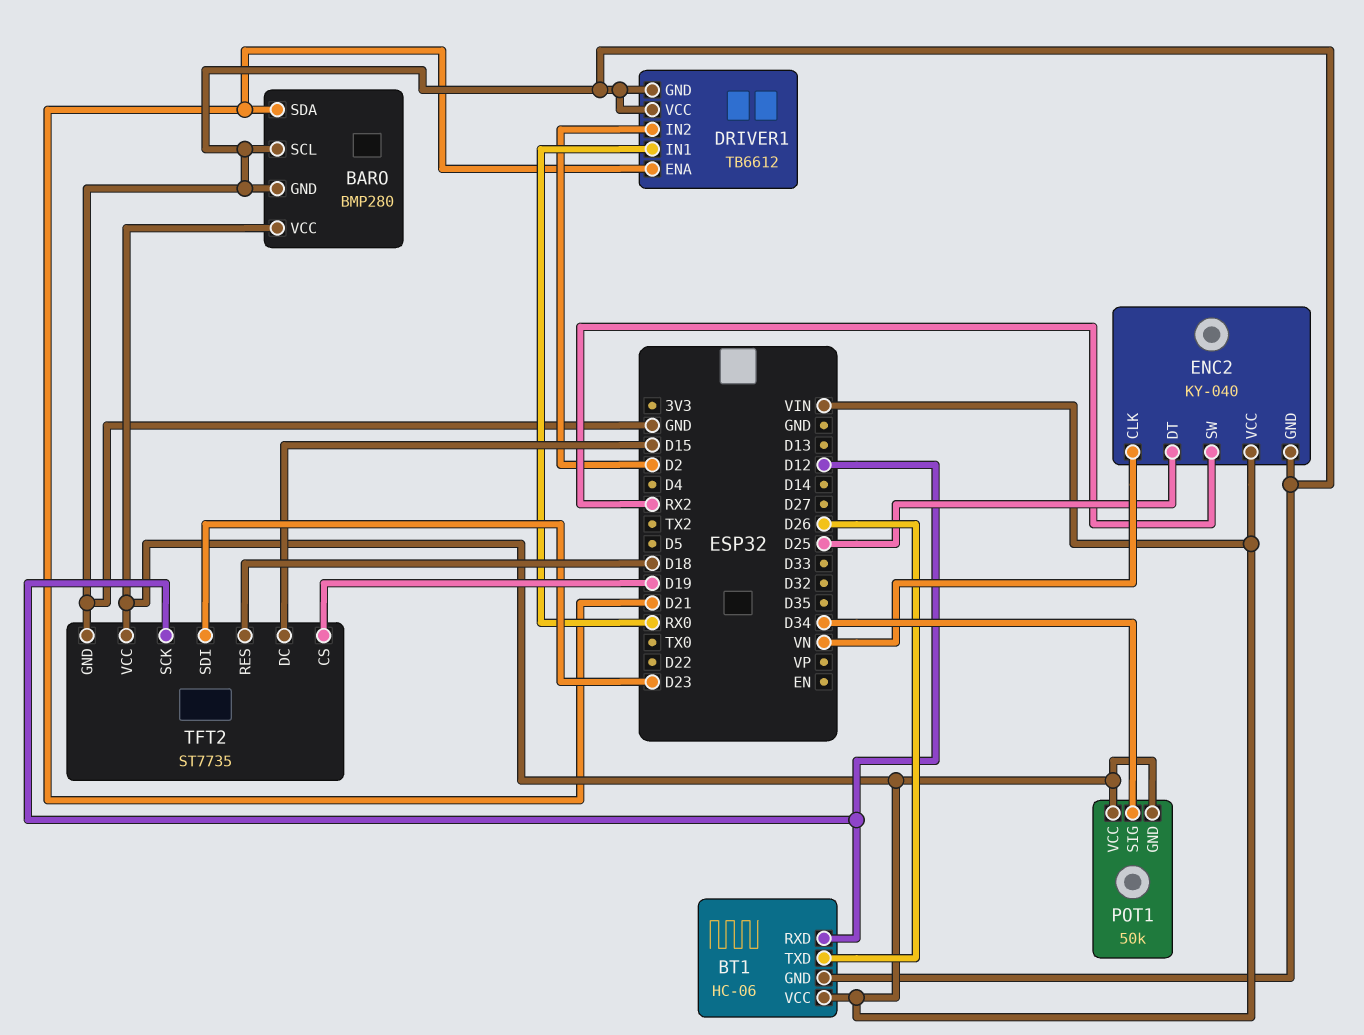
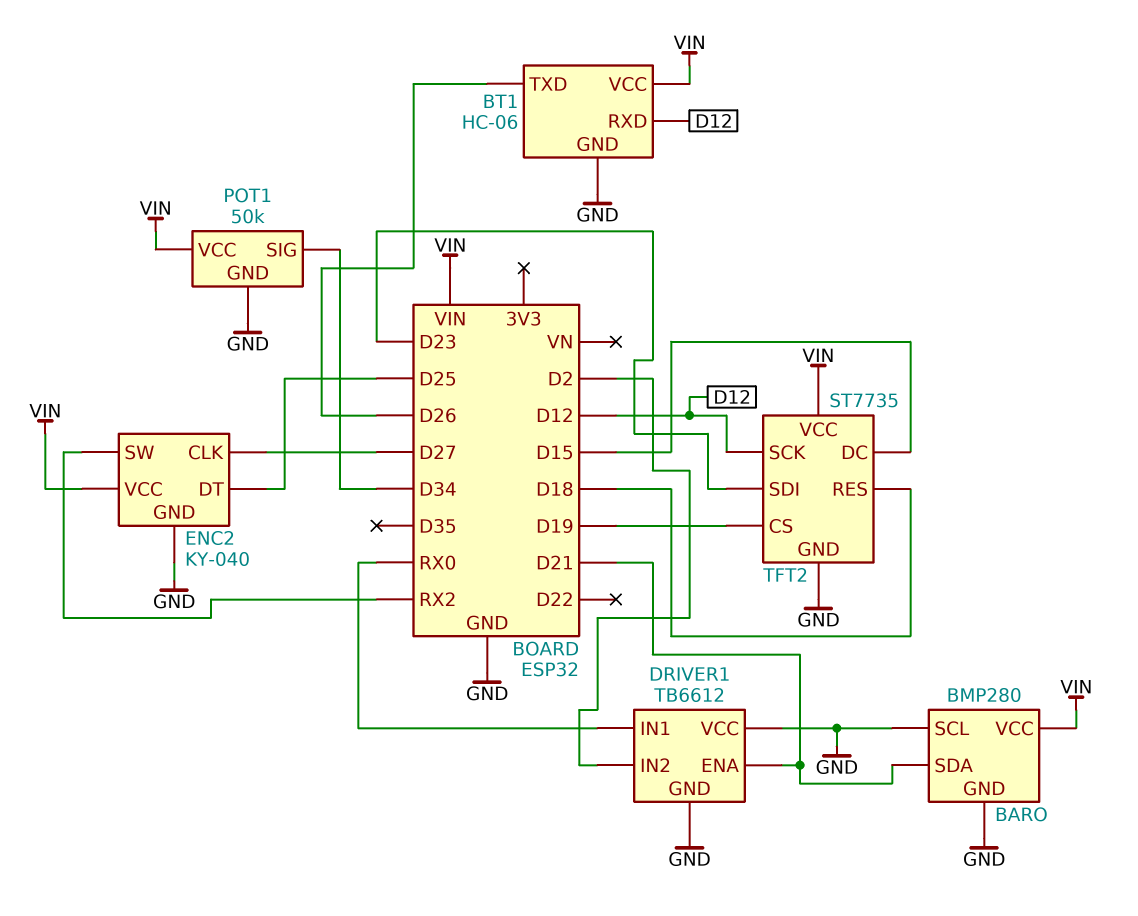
ENC2 pin CLK: VN -> D27
POT1 pin GND: VIN -> GND

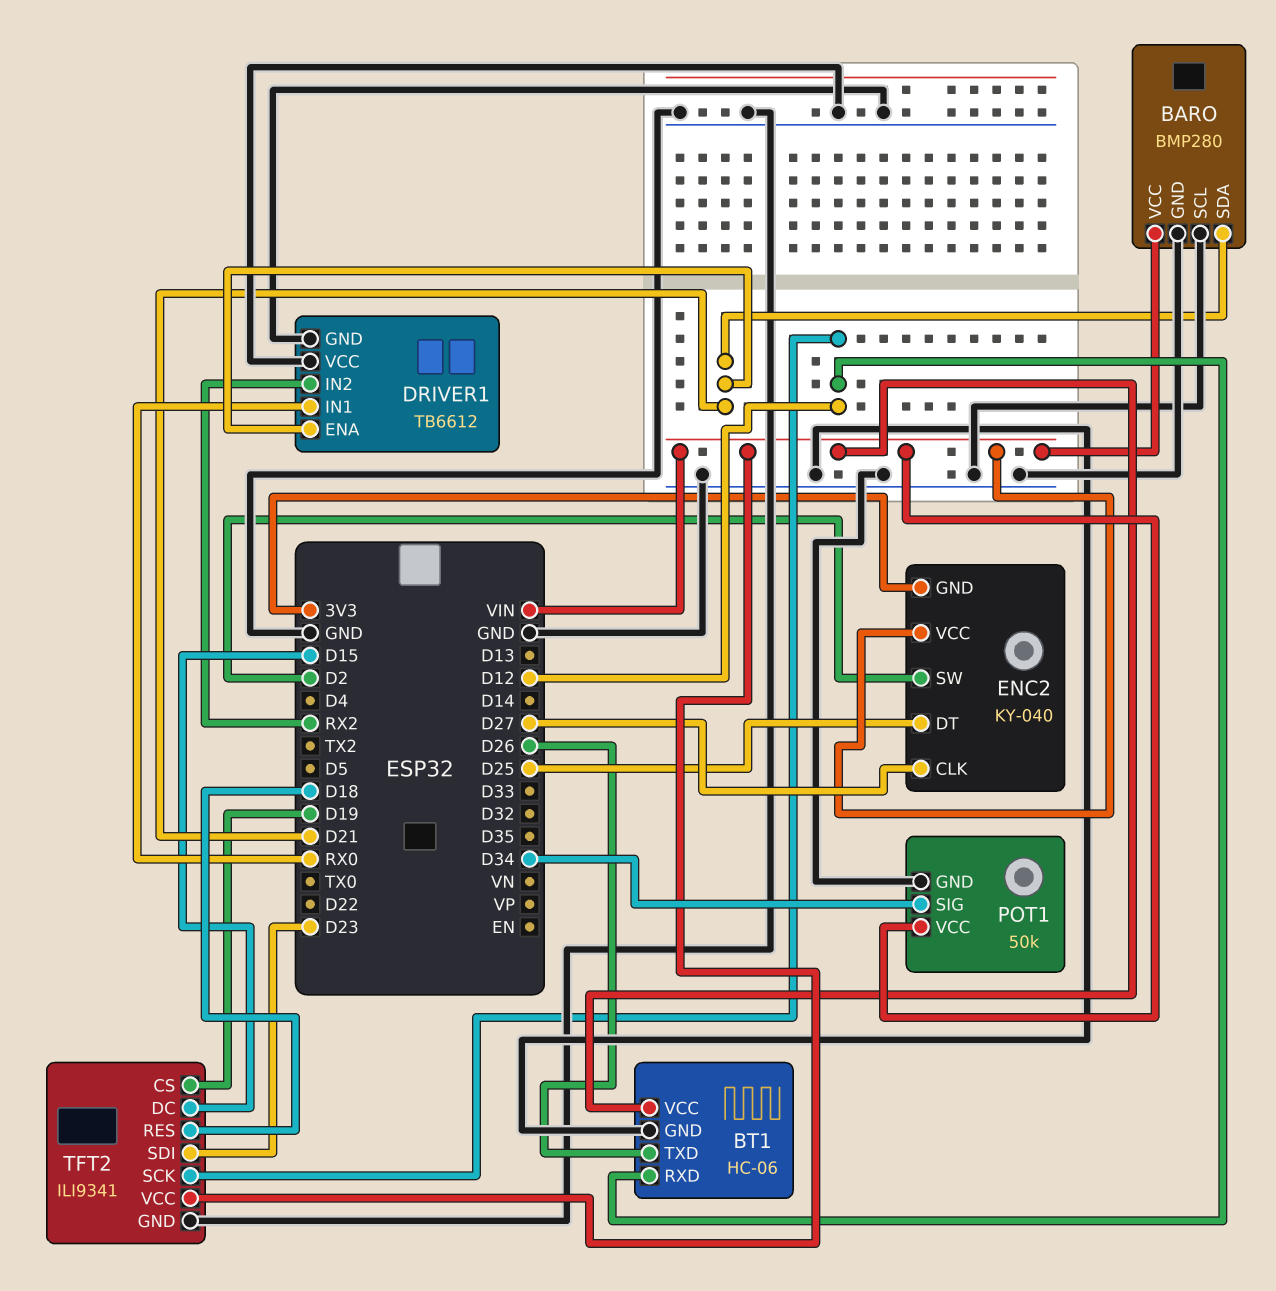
DRIVER1 pin IN2: D2 -> RX2
ENC2 pin GND: GND -> 3V3
ENC2 pin SW: RX2 -> D2
TFT2: ST7735 -> ILI9341

